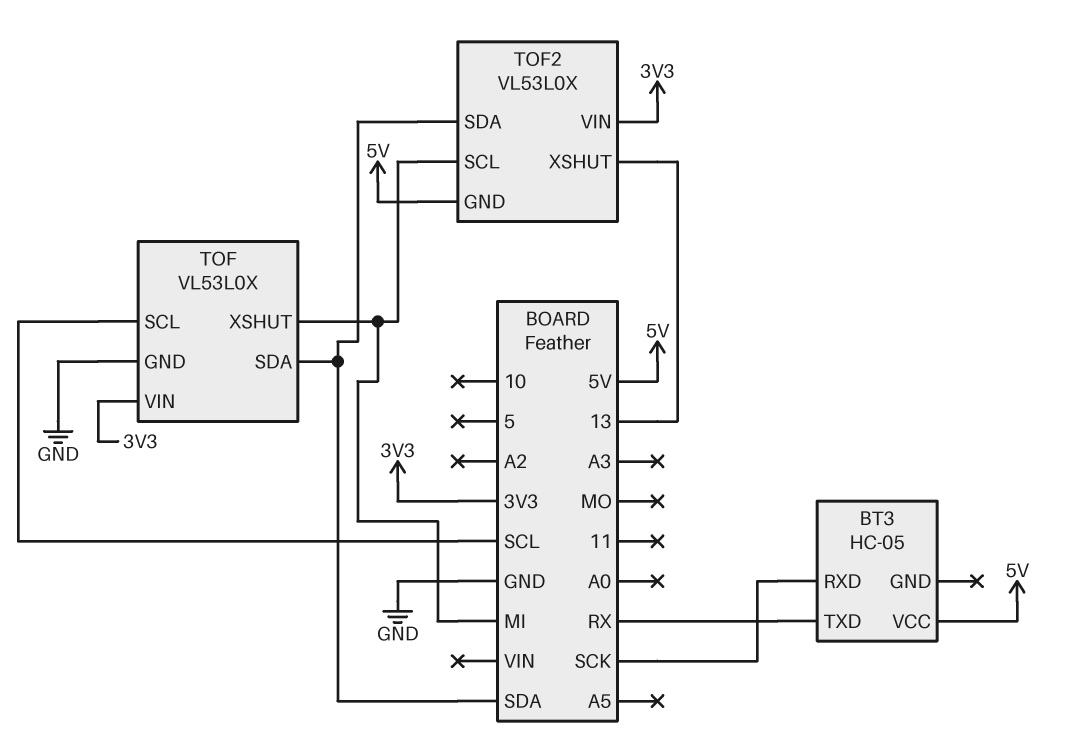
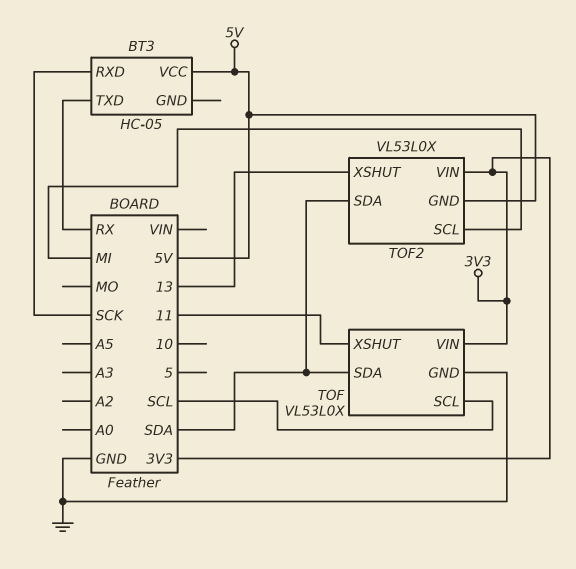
TOF pin XSHUT: MI -> 11

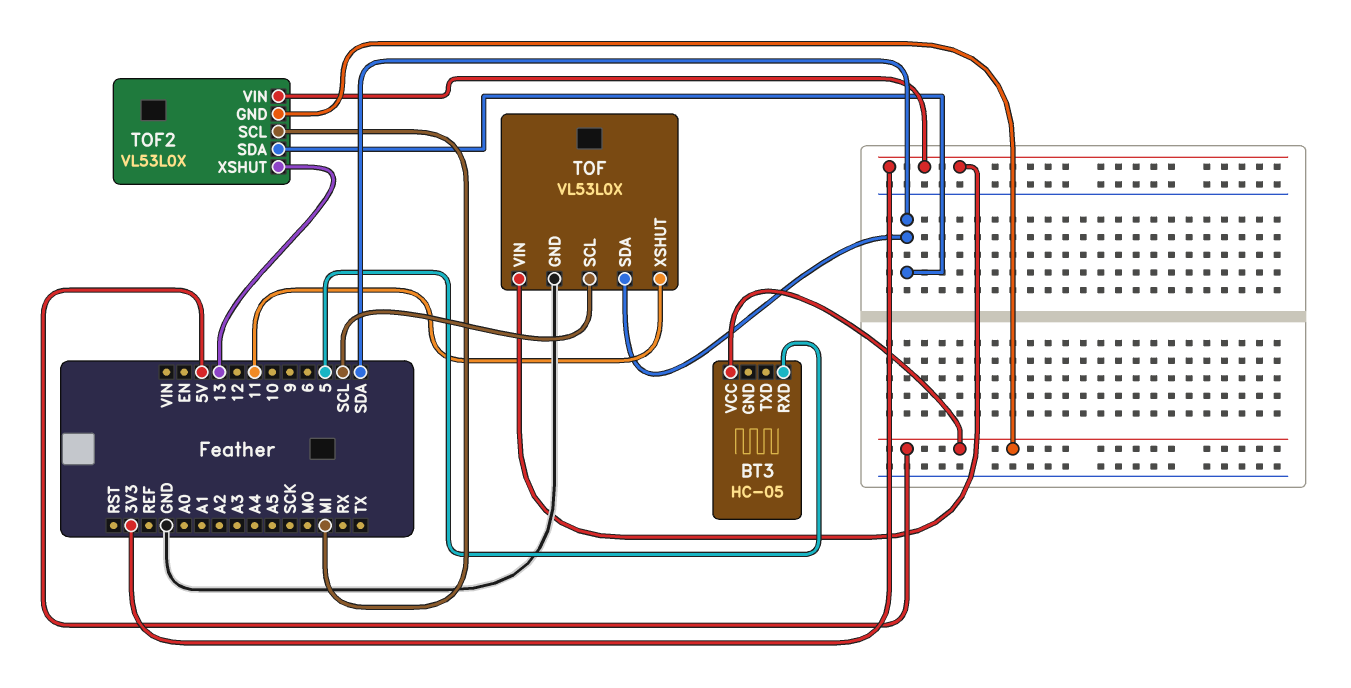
BT3 pin RXD: SCK -> 5
BT3 pin TXD: RX -> none

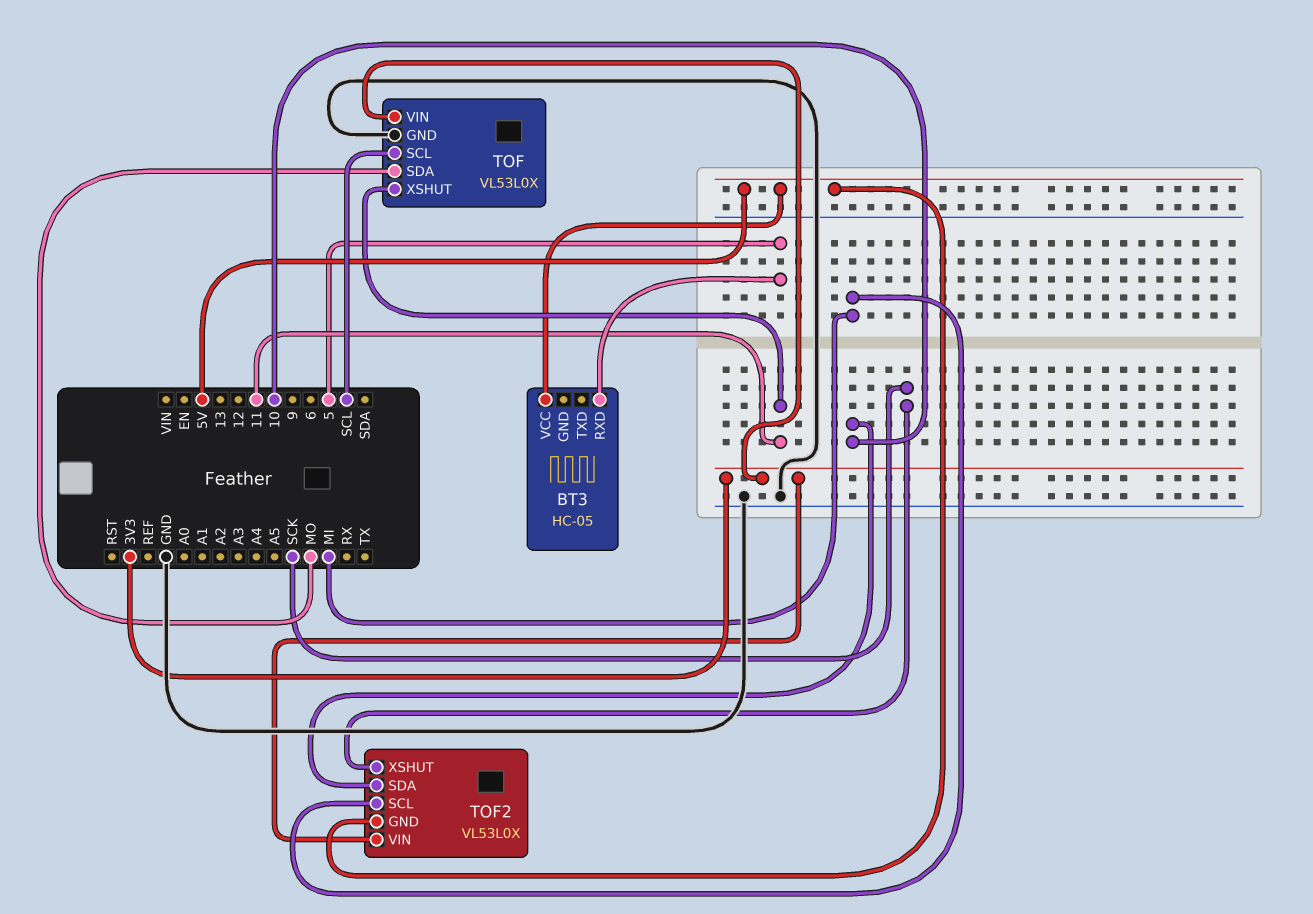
TOF pin SDA: SDA -> MO
TOF2 pin SDA: SDA -> 10
TOF2 pin XSHUT: 13 -> SCK

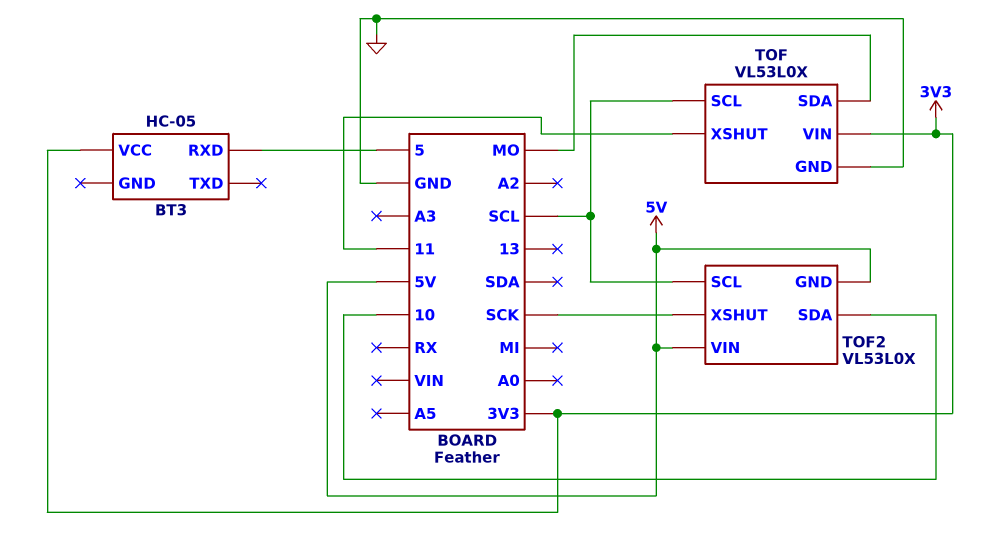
BT3 pin VCC: 5V -> 3V3
TOF2 pin SCL: MI -> SCL
TOF2 pin VIN: 3V3 -> 5V

